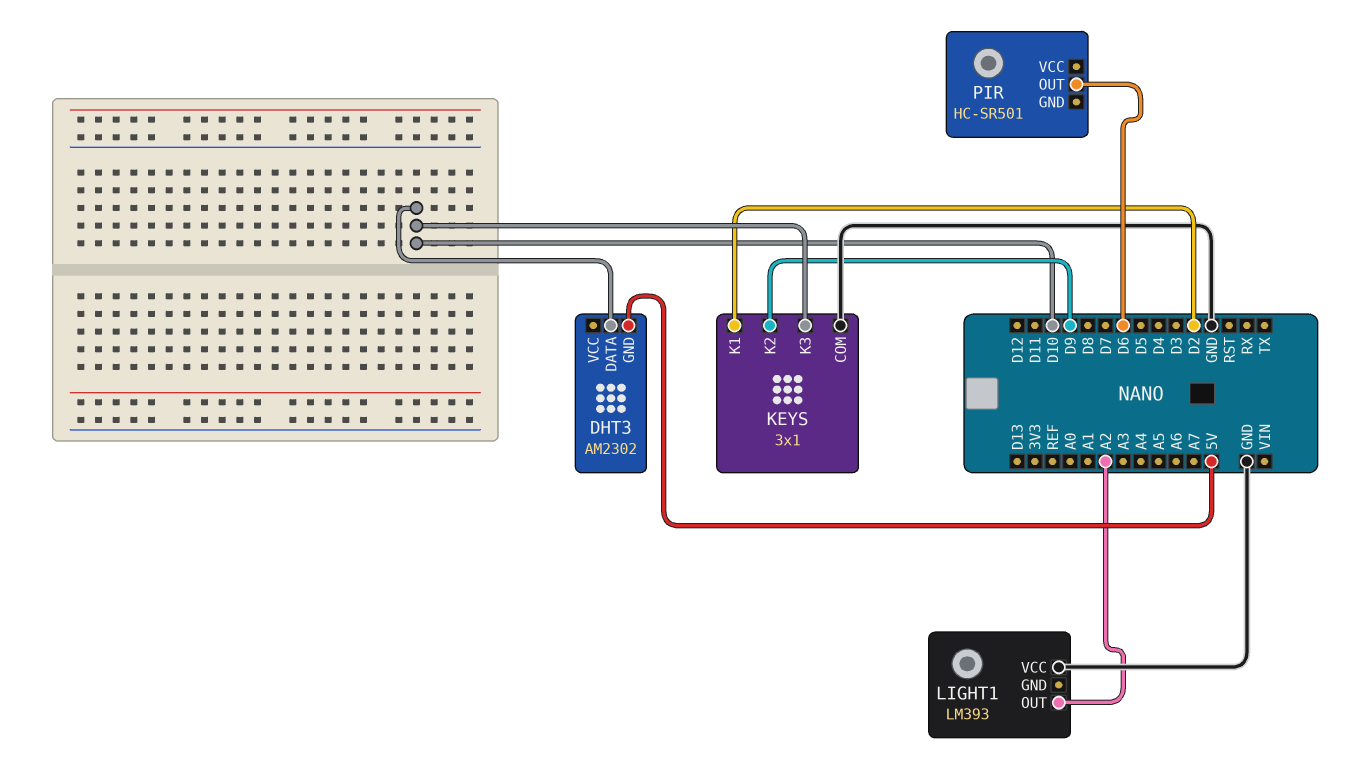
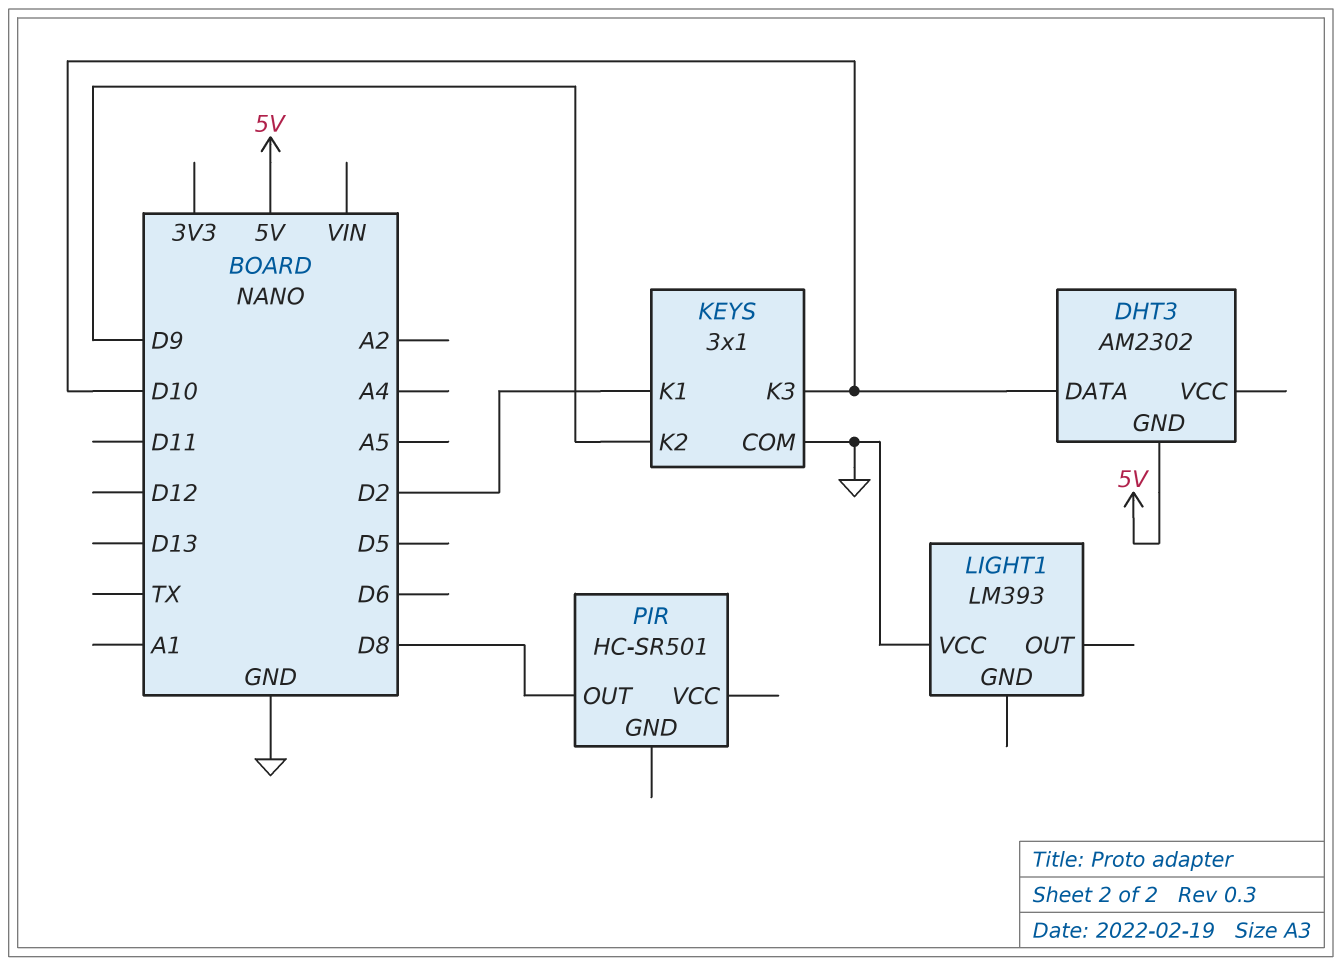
LIGHT1 pin OUT: A2 -> none
PIR pin OUT: D6 -> D8

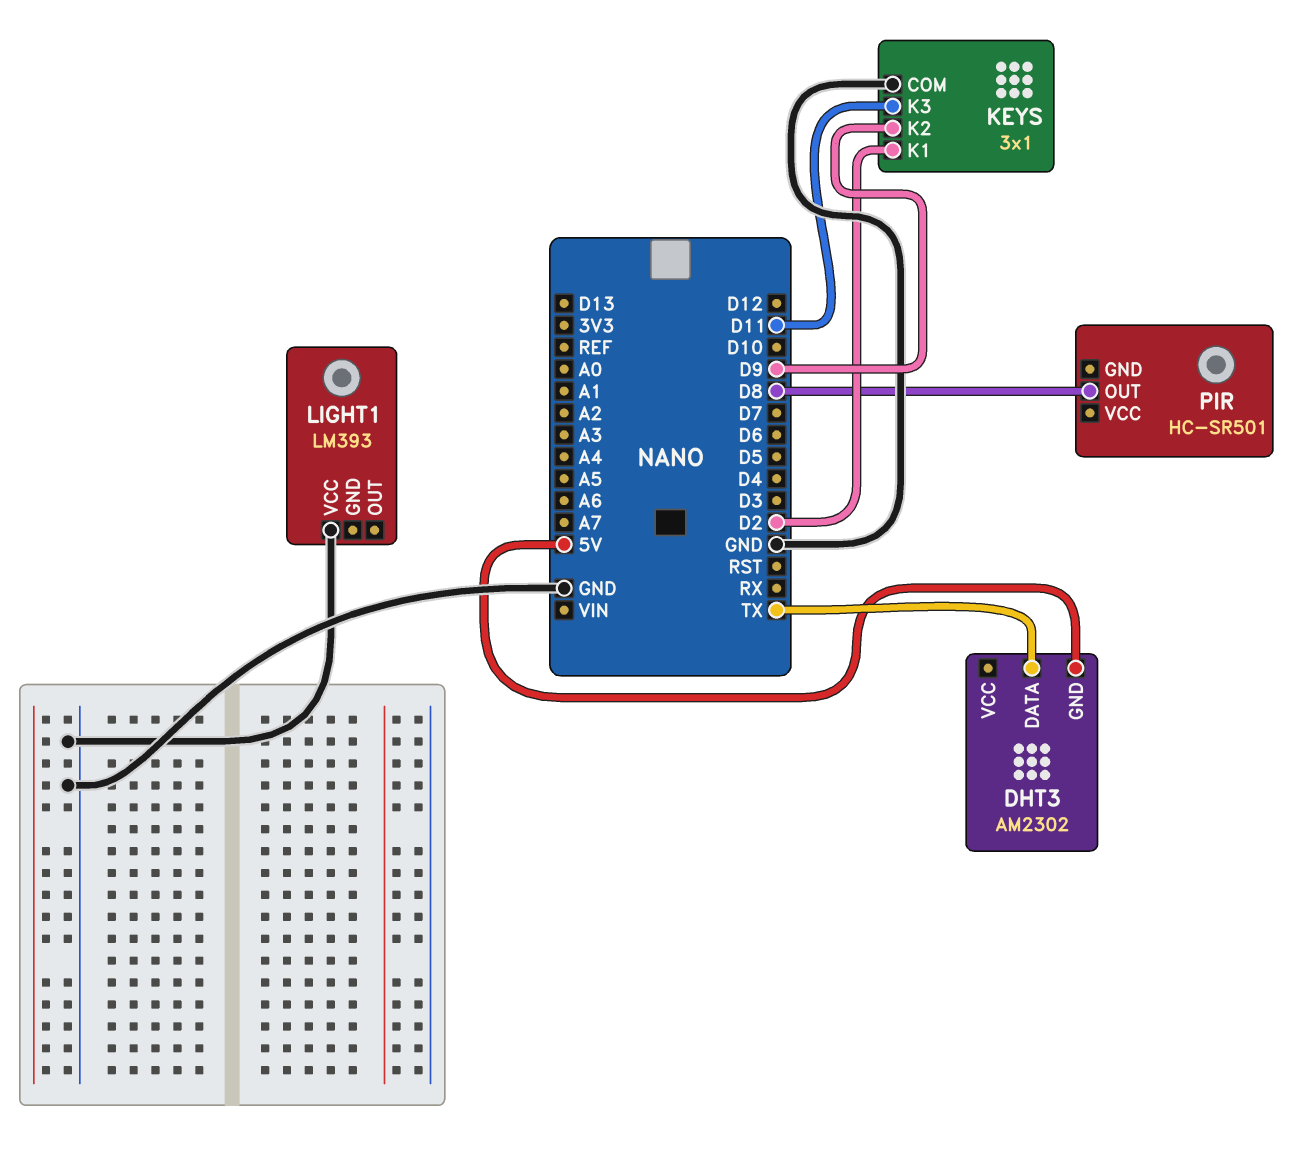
DHT3 pin DATA: D10 -> TX
KEYS pin K3: D10 -> D11

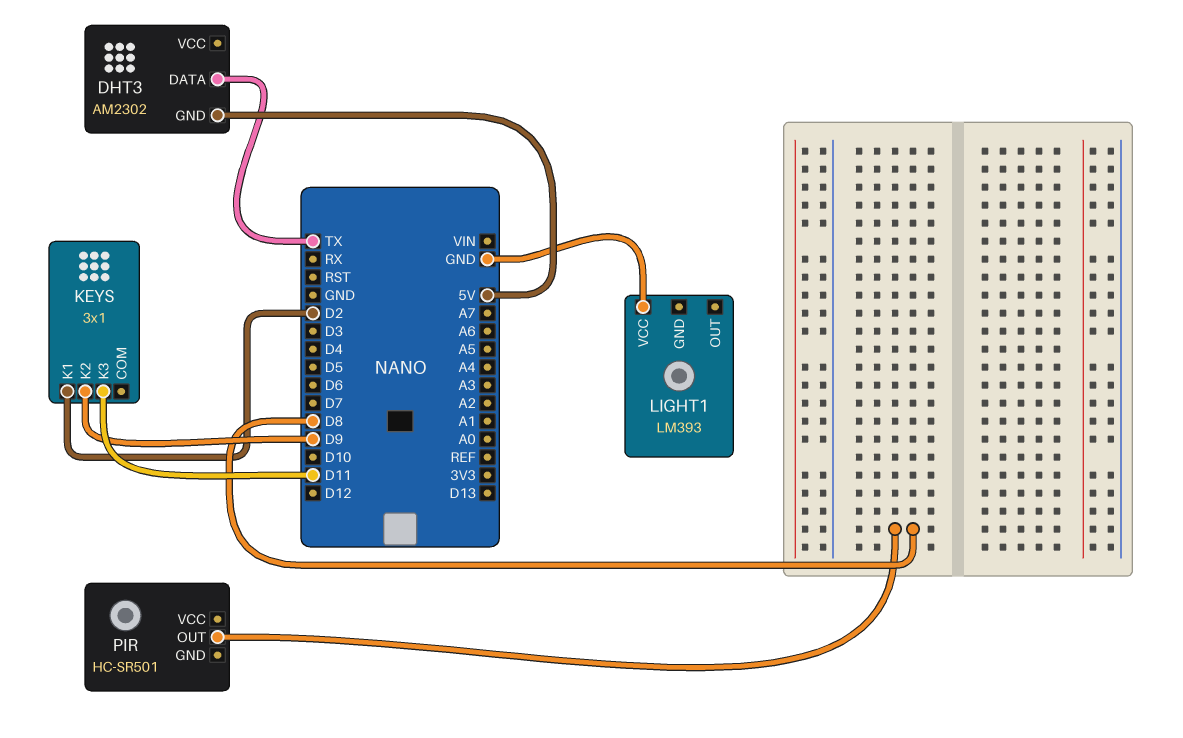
KEYS pin COM: GND -> none

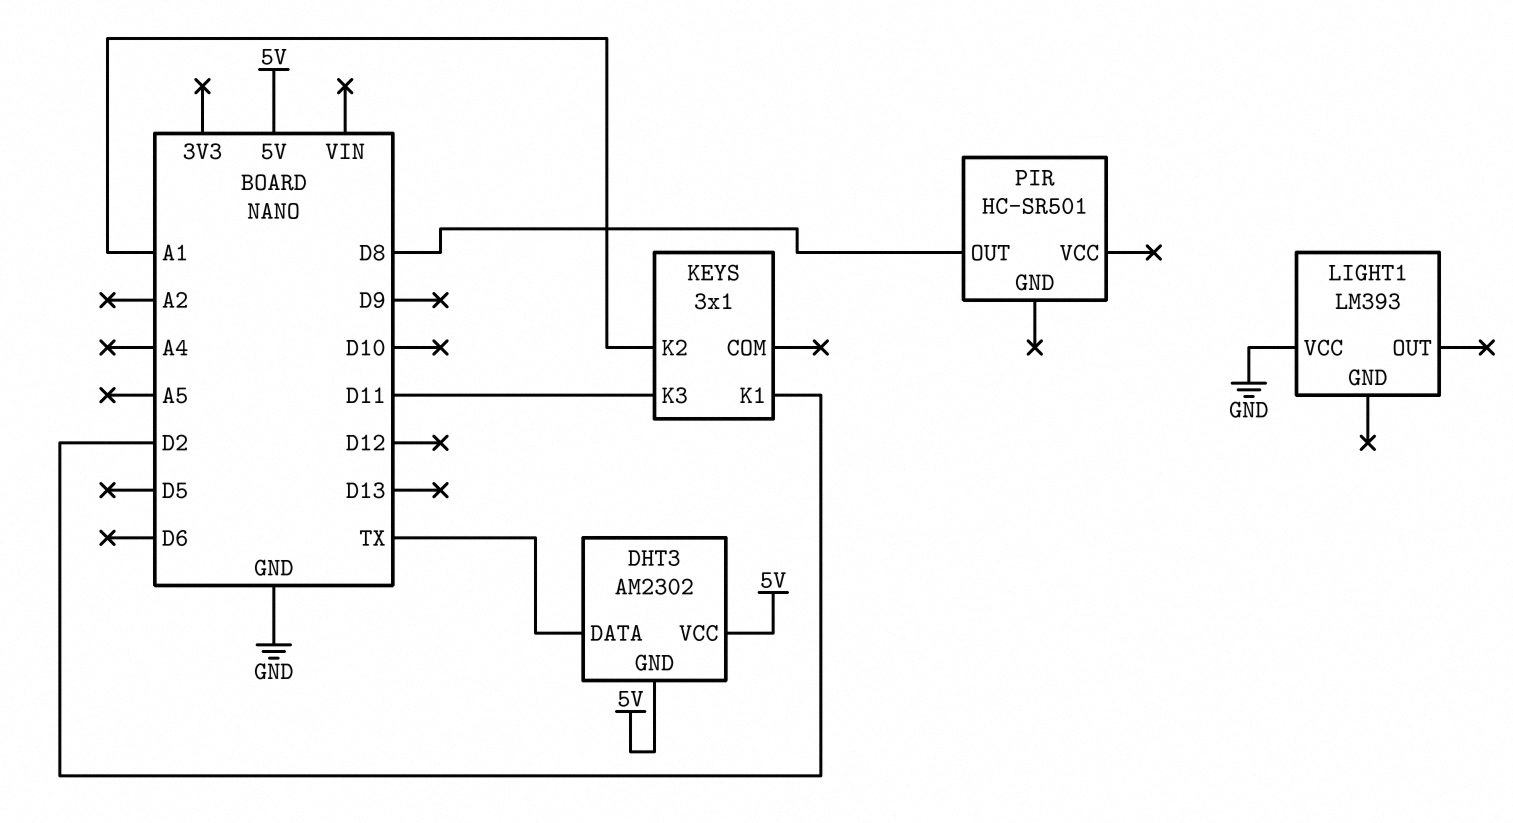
DHT3 pin VCC: none -> 5V
KEYS pin K2: D9 -> A1

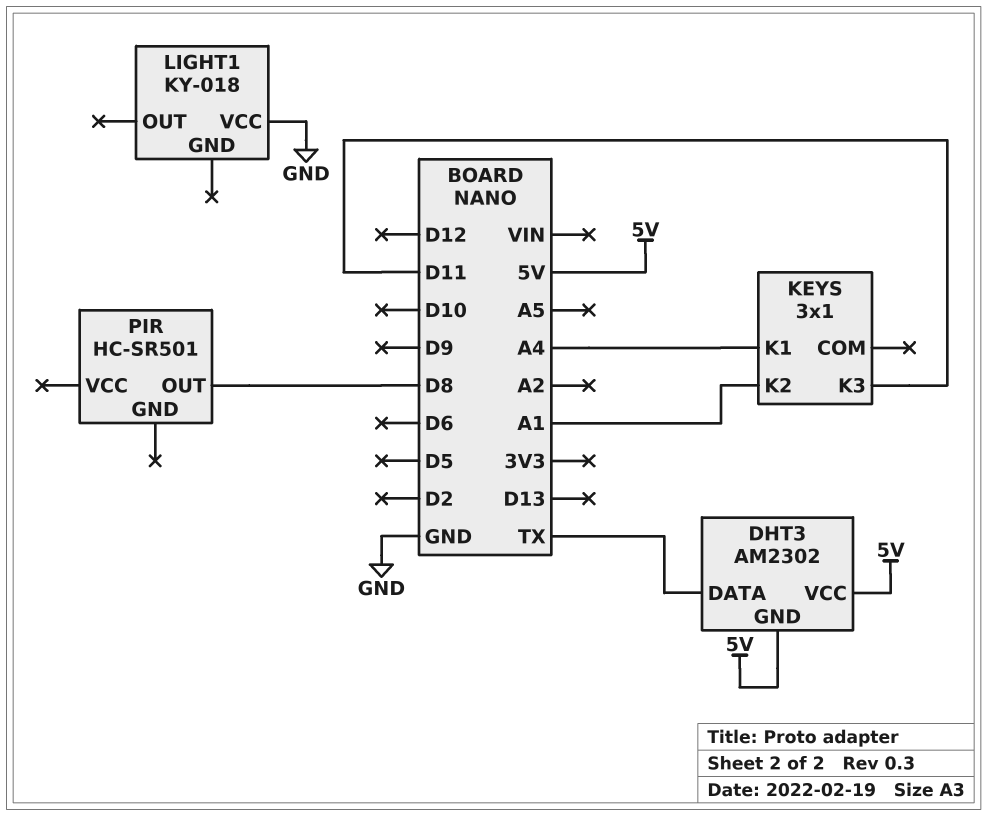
KEYS pin K1: D2 -> A4
LIGHT1: LM393 -> KY-018

